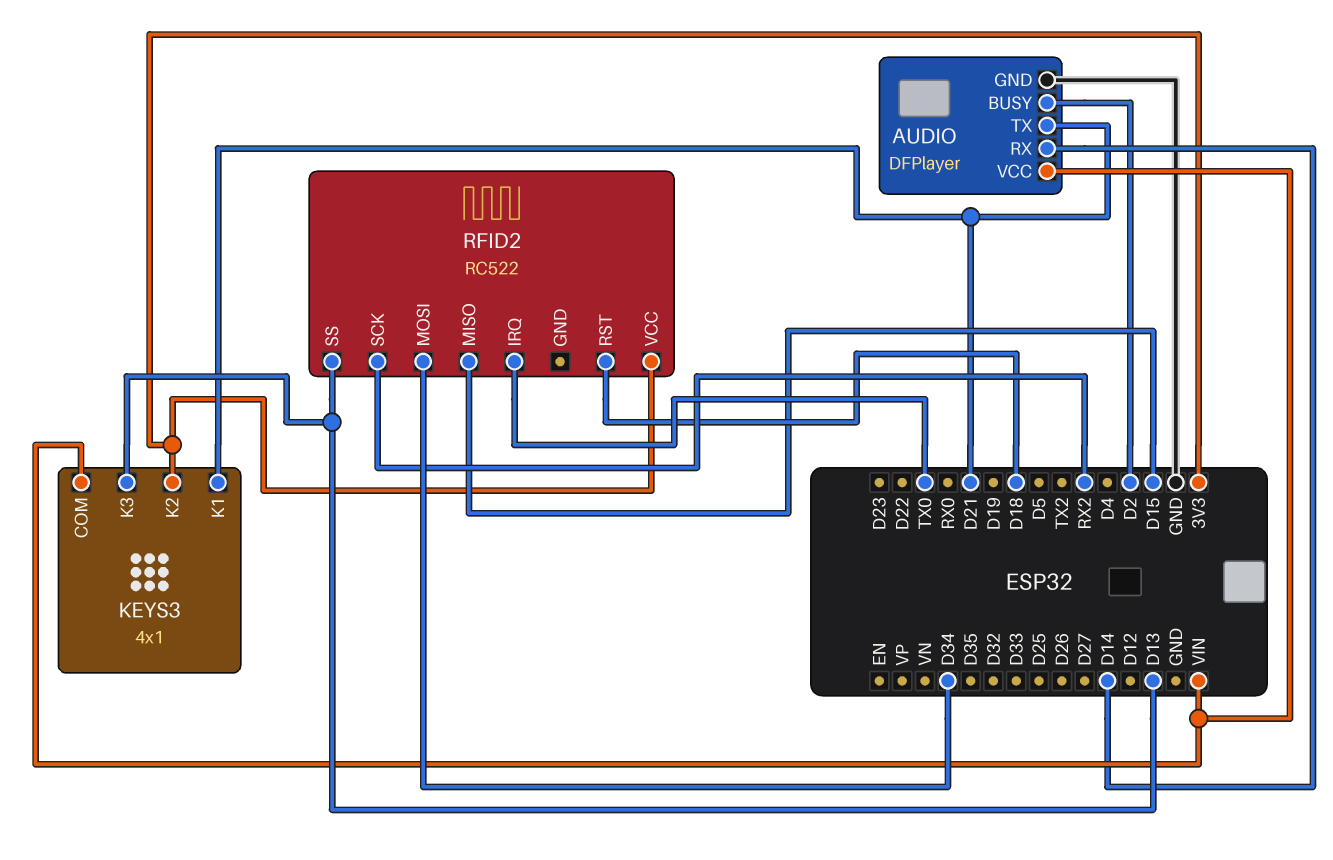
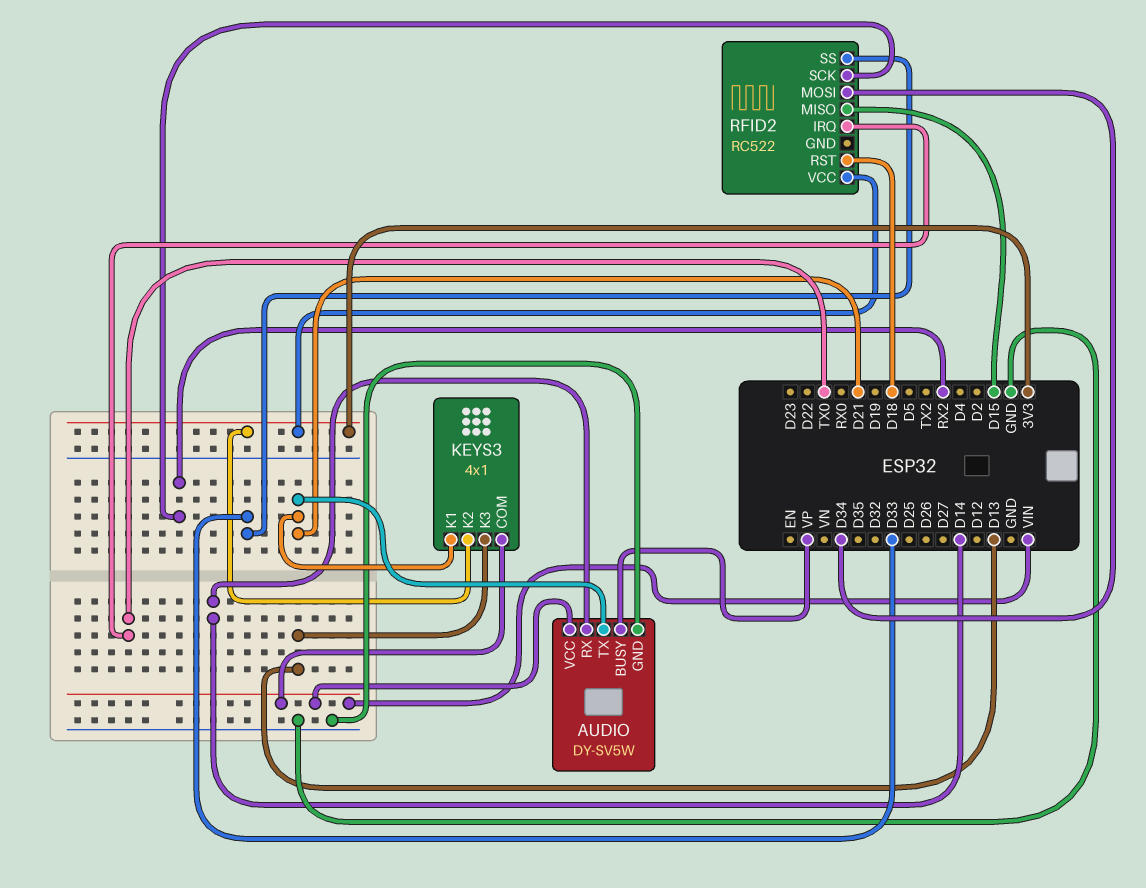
AUDIO: DFPlayer -> DY-SV5W
AUDIO pin BUSY: D2 -> VP
RFID2 pin SS: D13 -> D33

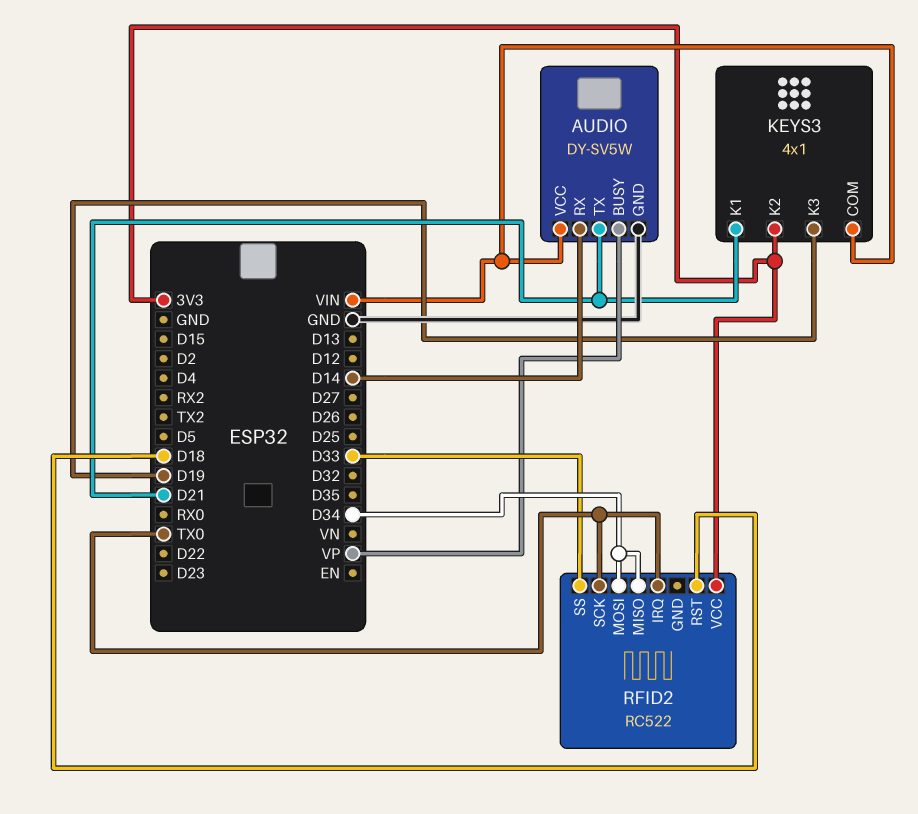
KEYS3 pin K3: D13 -> D19
RFID2 pin MISO: D15 -> D34
RFID2 pin SCK: RX2 -> TX0

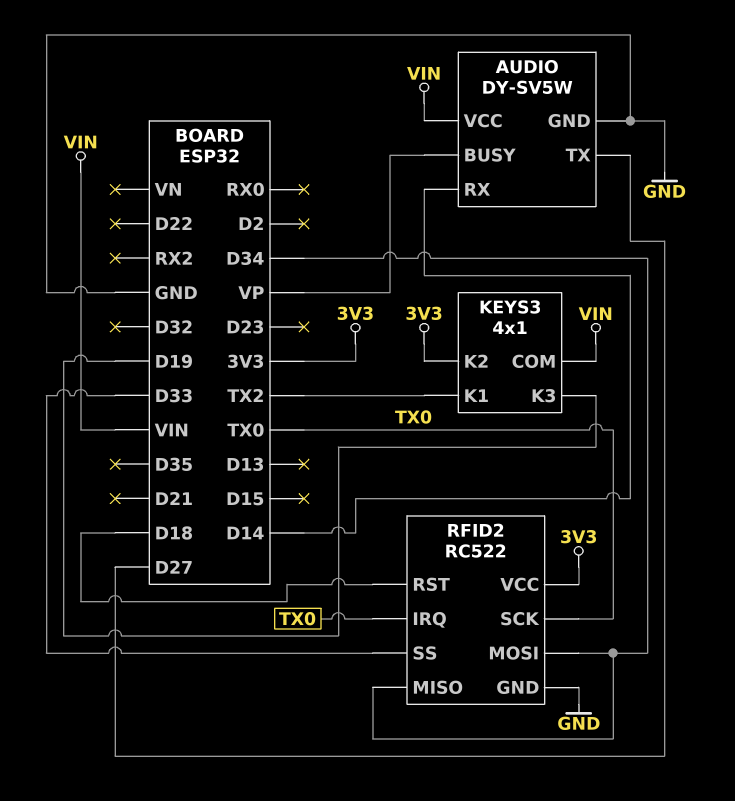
AUDIO pin TX: D21 -> D27
KEYS3 pin K1: D21 -> TX2
RFID2 pin GND: none -> GND

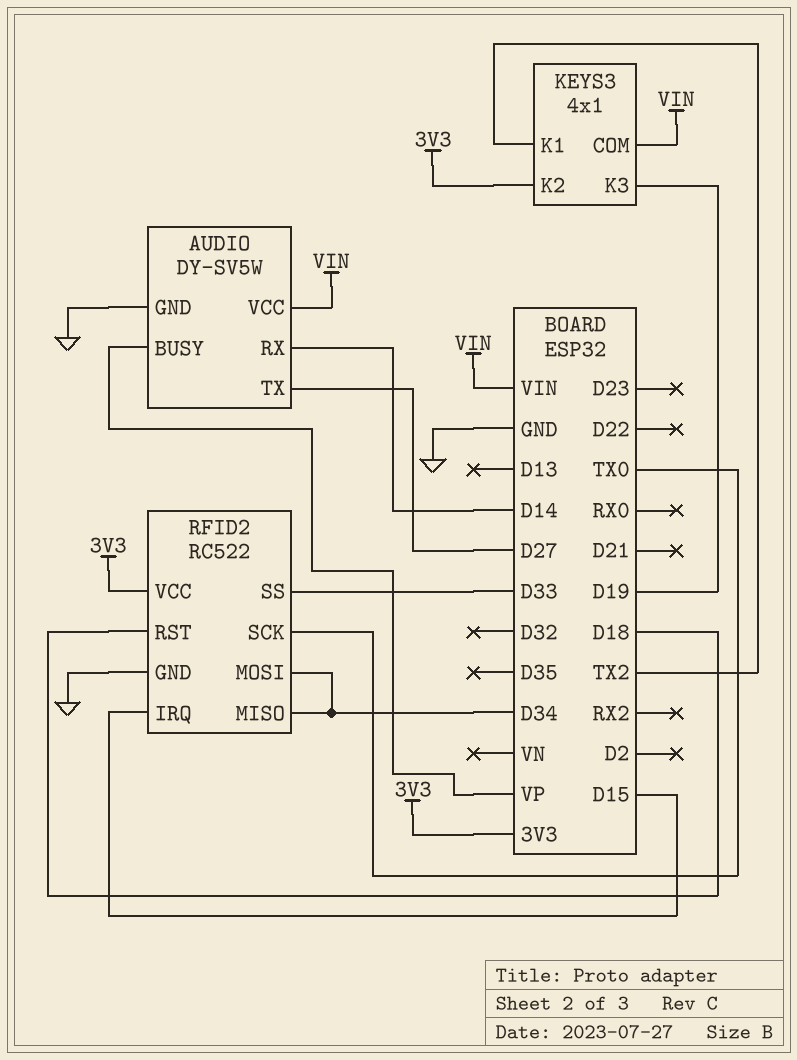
RFID2 pin IRQ: TX0 -> D15

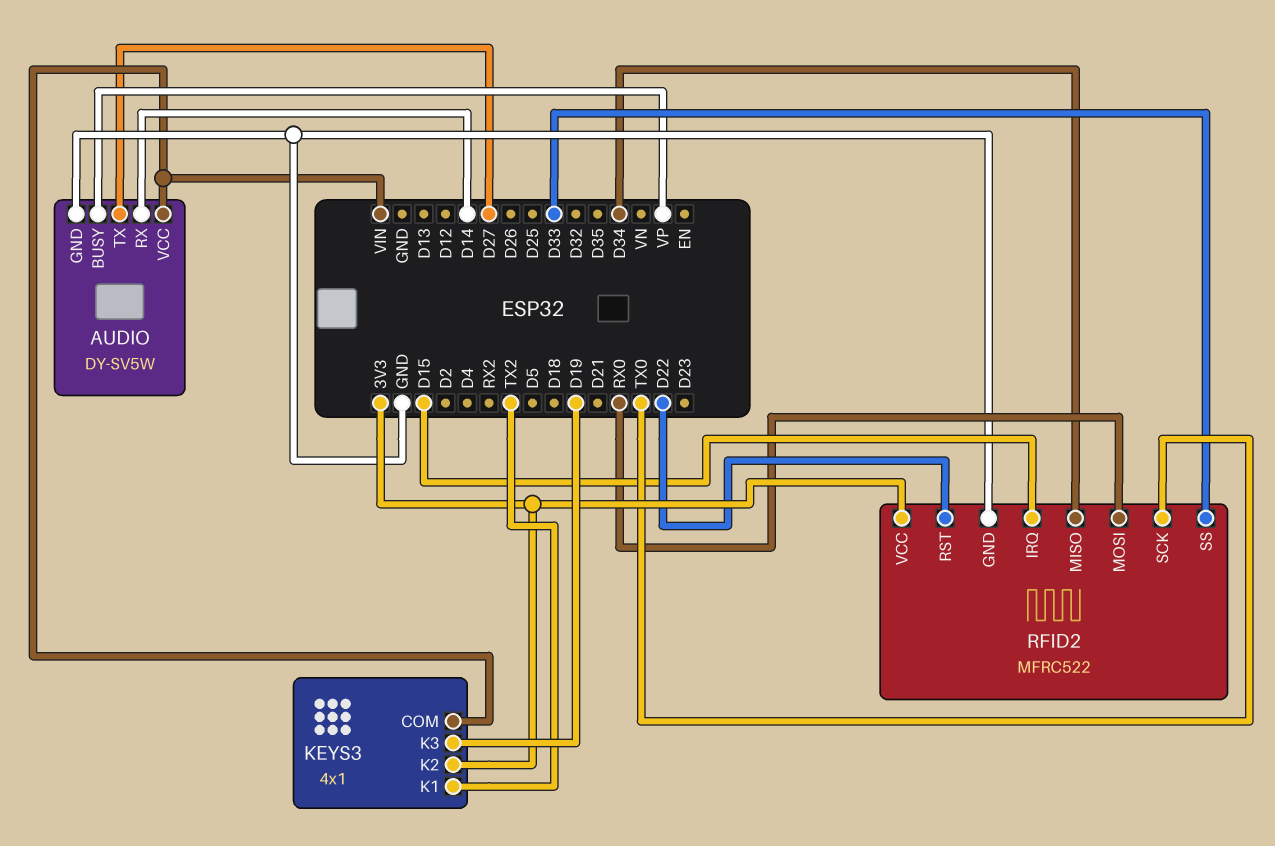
RFID2: RC522 -> MFRC522
RFID2 pin MOSI: D34 -> RX0
RFID2 pin RST: D18 -> D22

